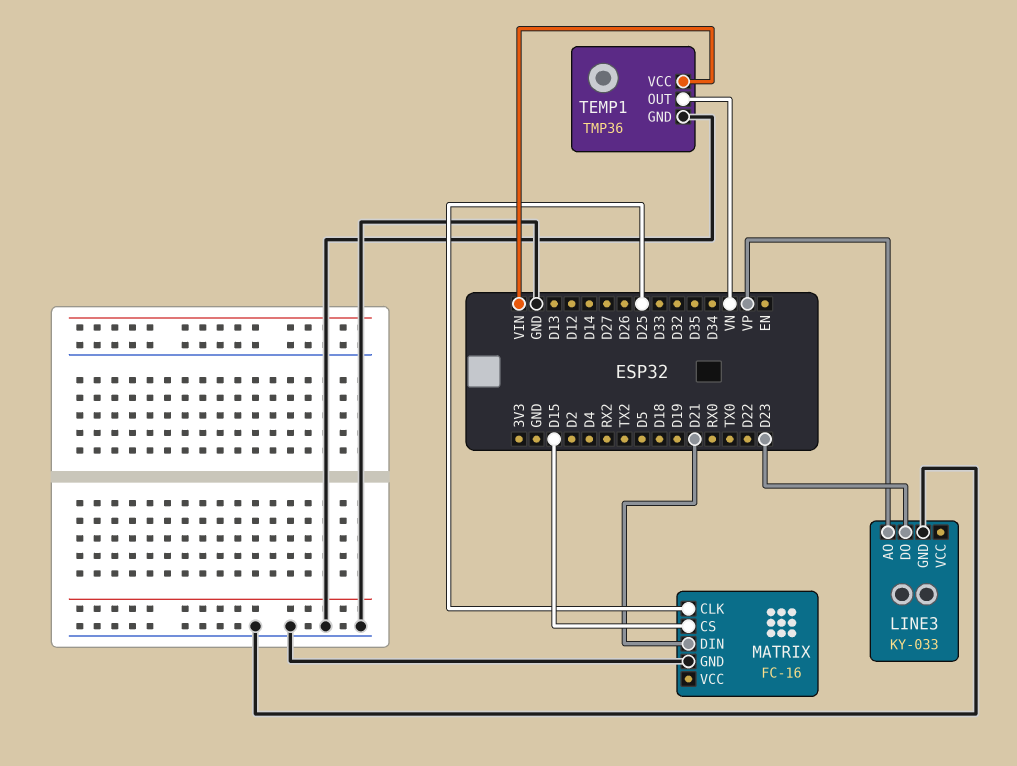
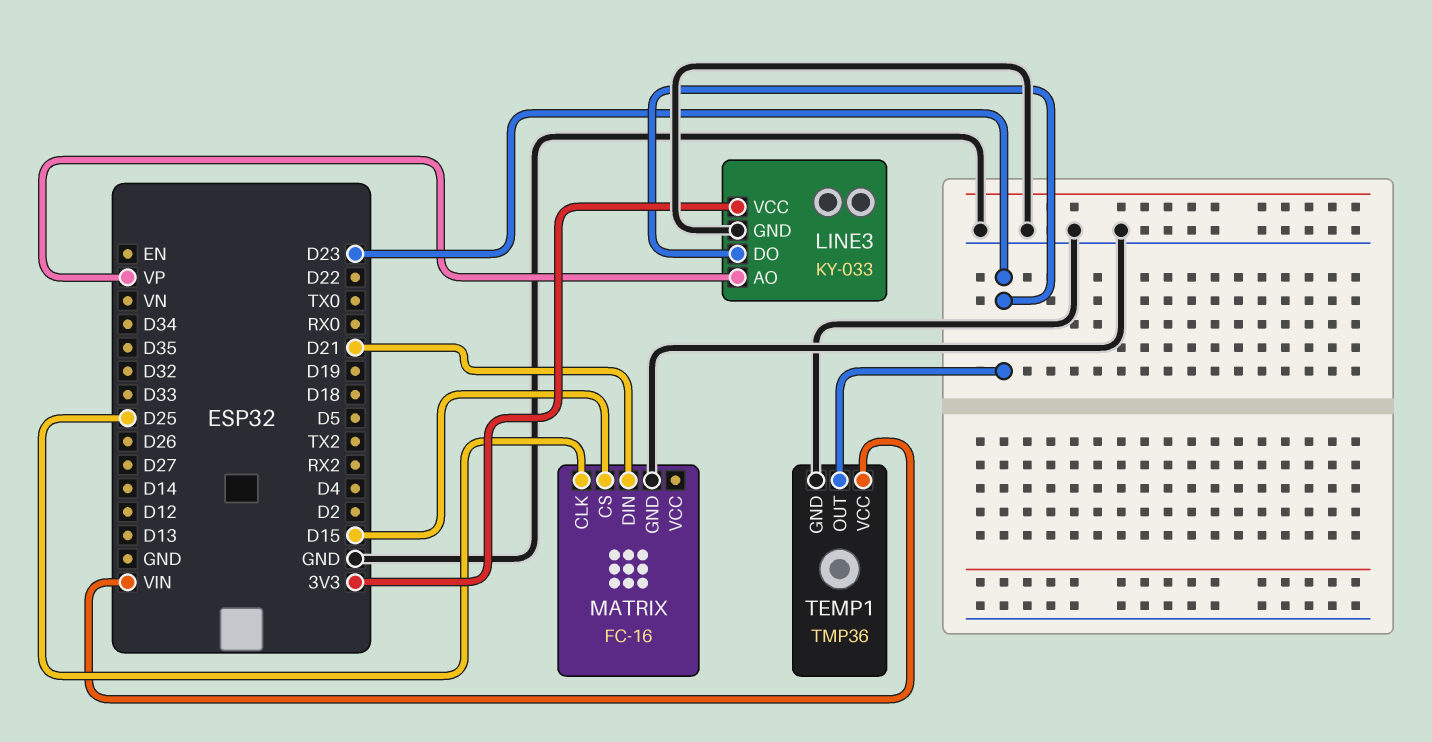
LINE3 pin VCC: none -> 3V3
TEMP1 pin OUT: VN -> D23

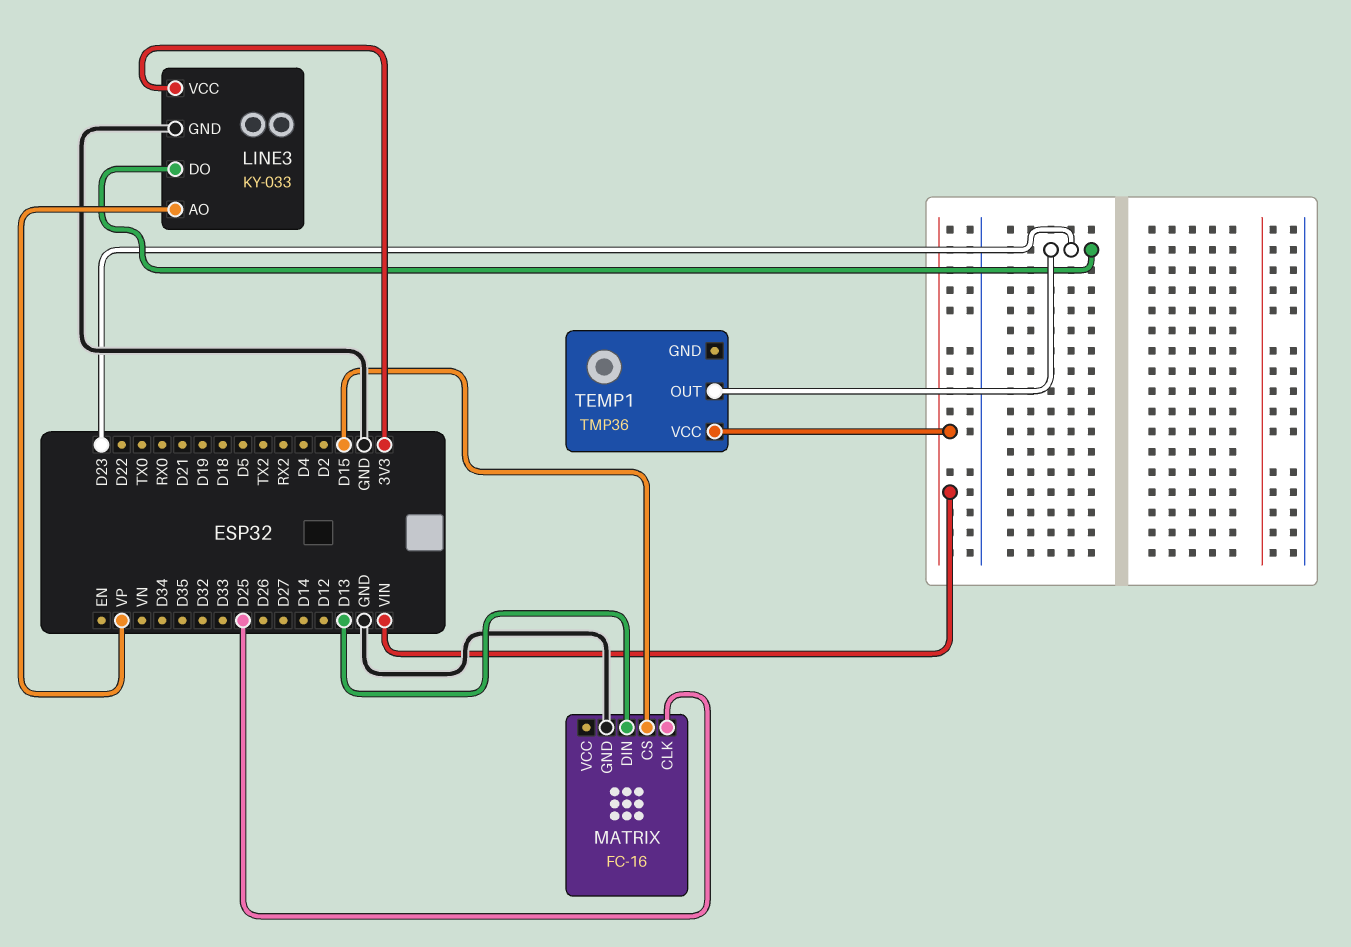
MATRIX pin DIN: D21 -> D13
TEMP1 pin GND: GND -> none

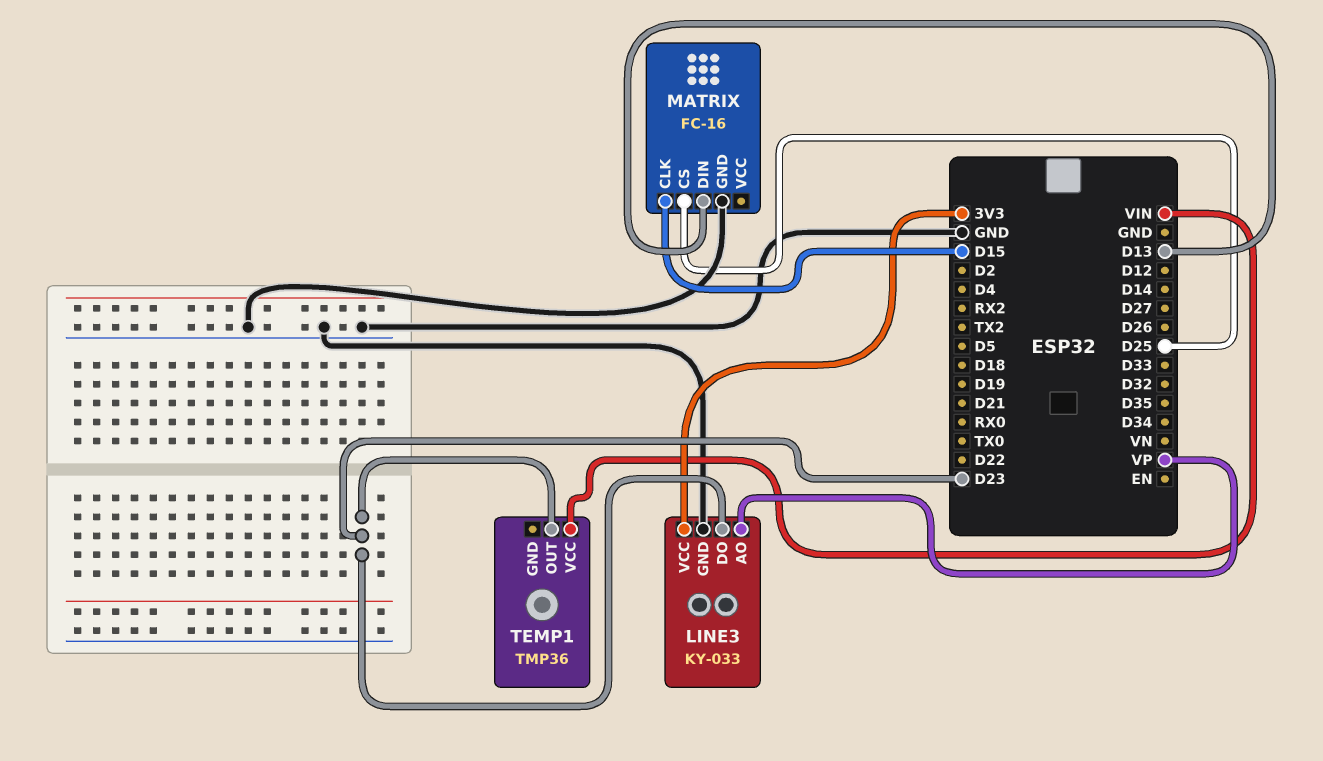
MATRIX pin CLK: D25 -> D15
MATRIX pin CS: D15 -> D25

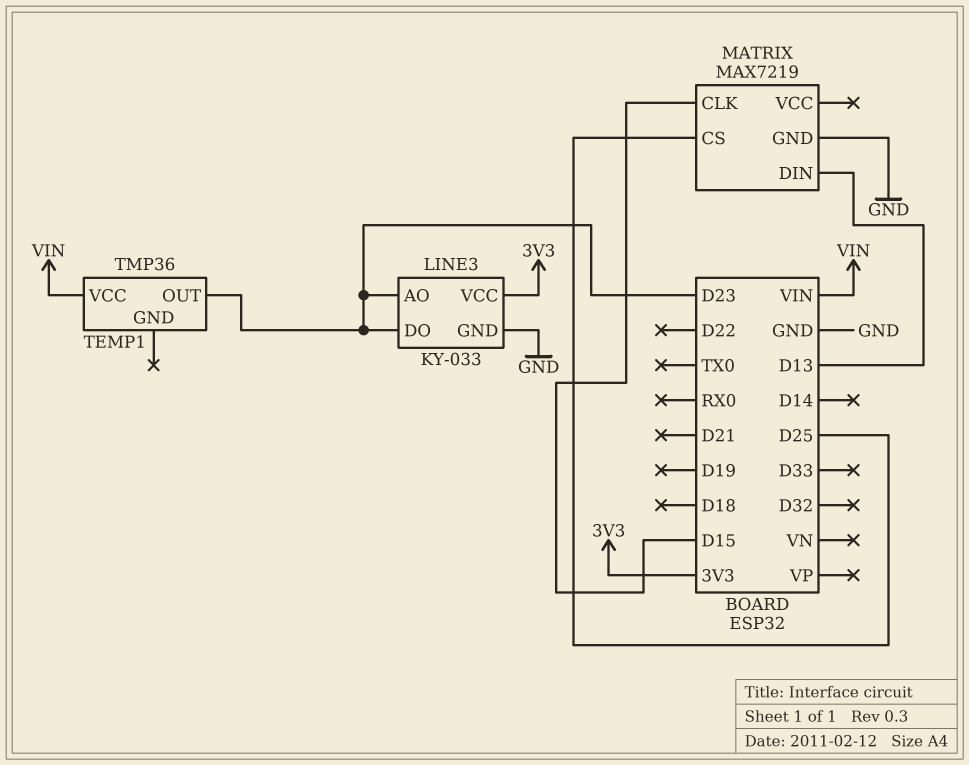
LINE3 pin AO: VP -> D23
MATRIX: FC-16 -> MAX7219

